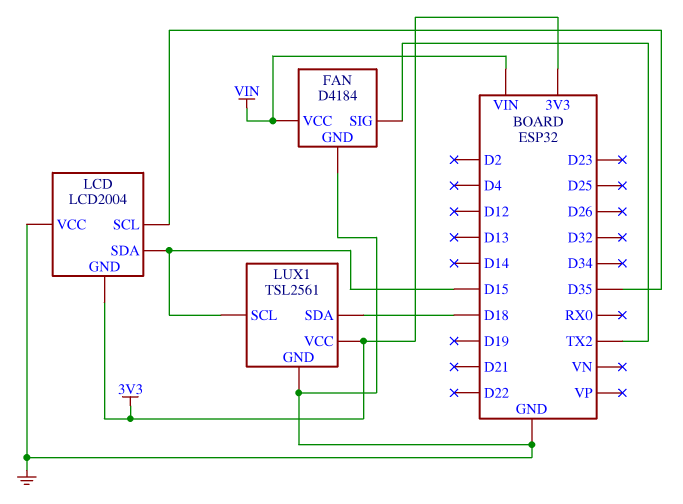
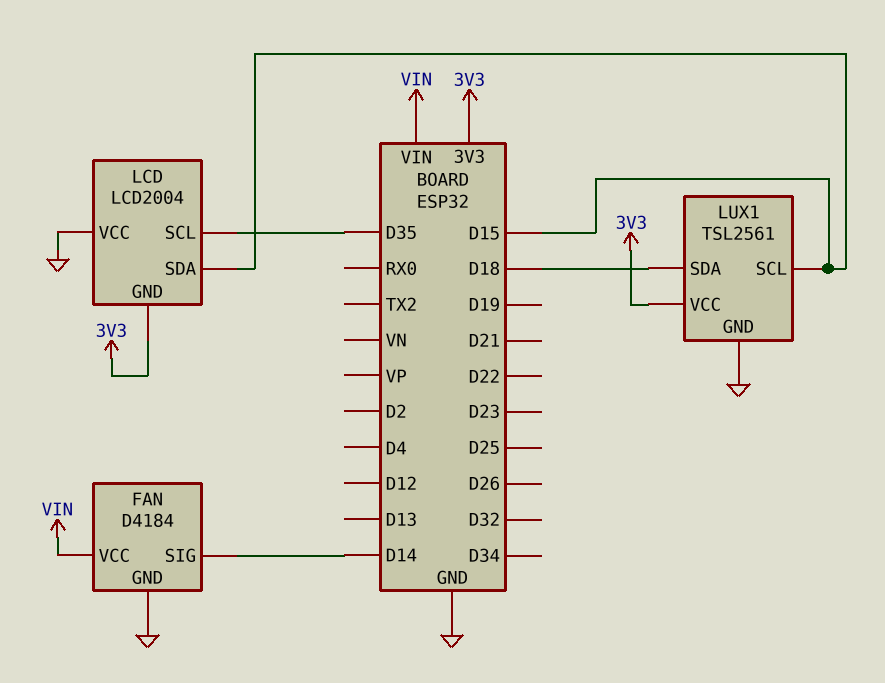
FAN pin SIG: TX2 -> D14

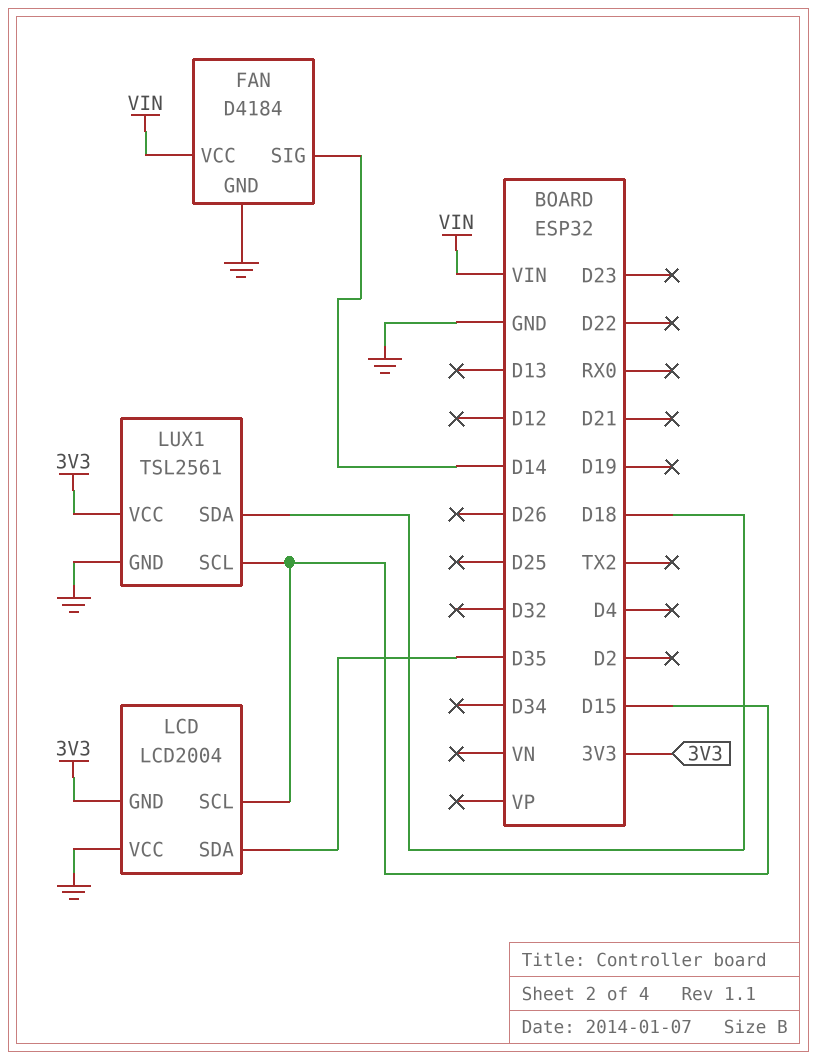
LCD pin SCL: D35 -> D15
LCD pin SDA: D15 -> D35

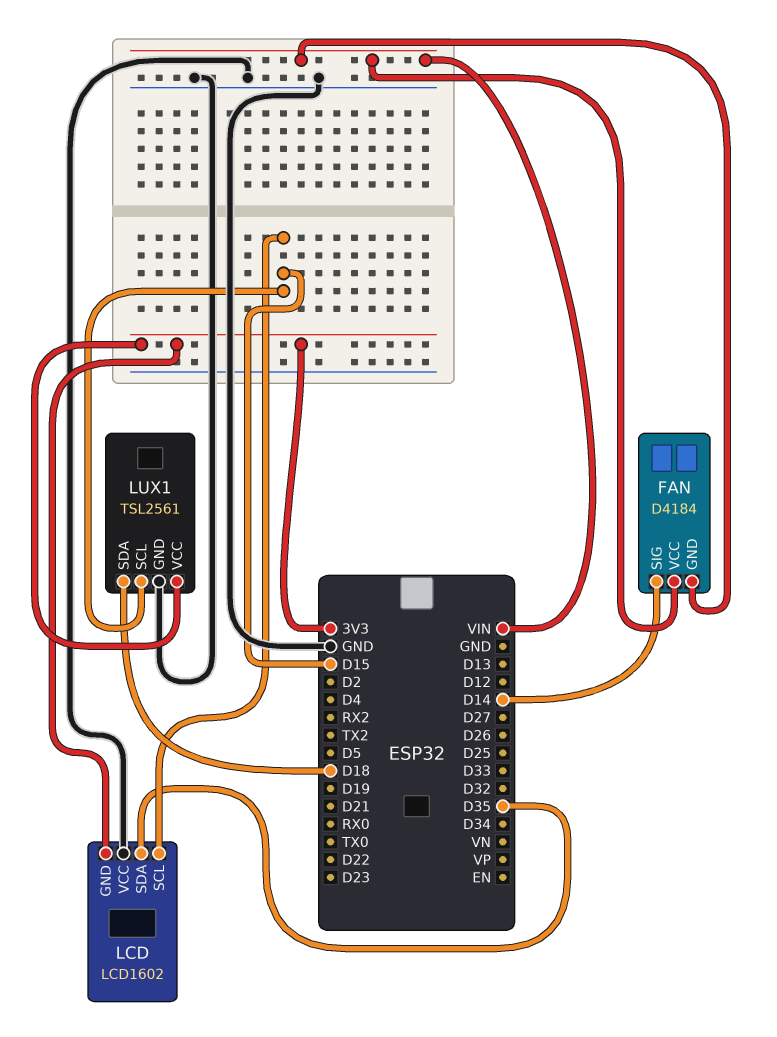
FAN pin GND: GND -> VIN
LCD: LCD2004 -> LCD1602

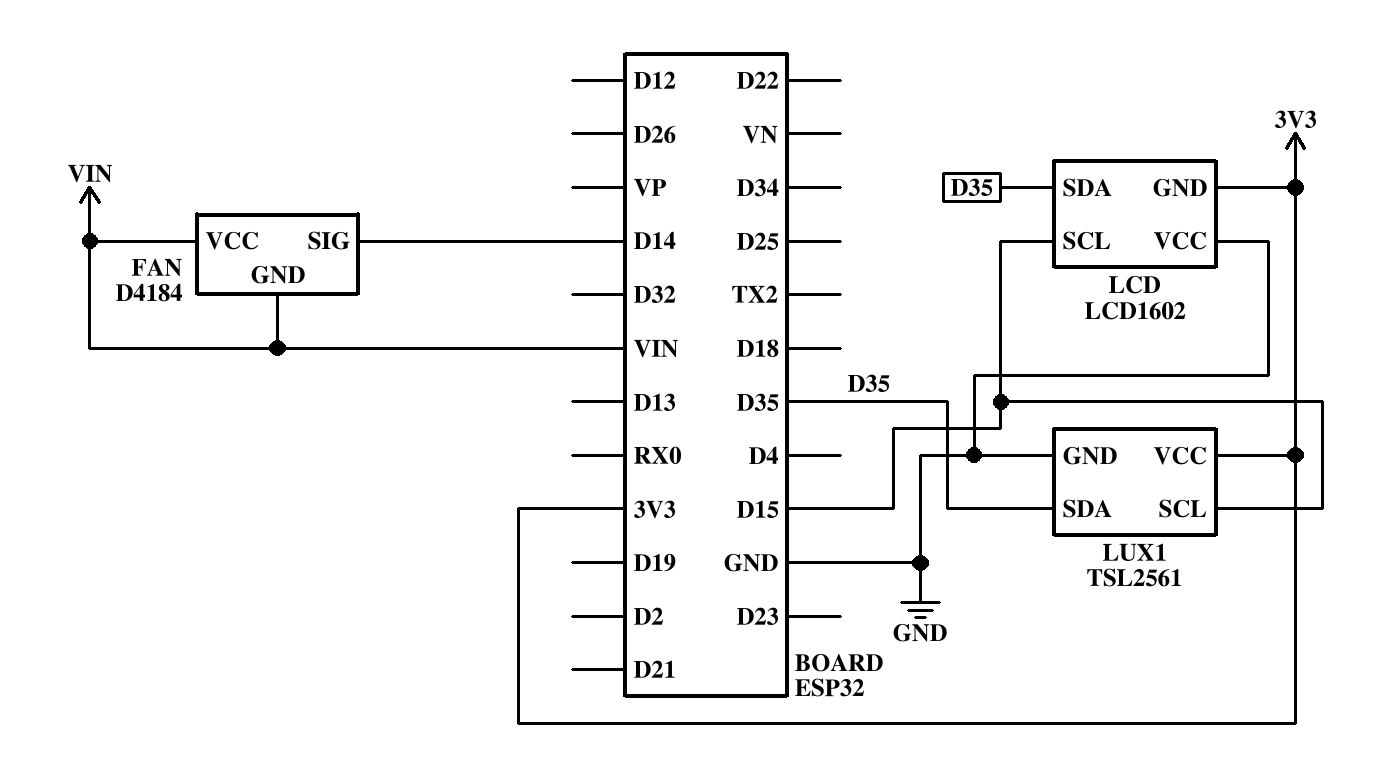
LUX1 pin SDA: D18 -> D35

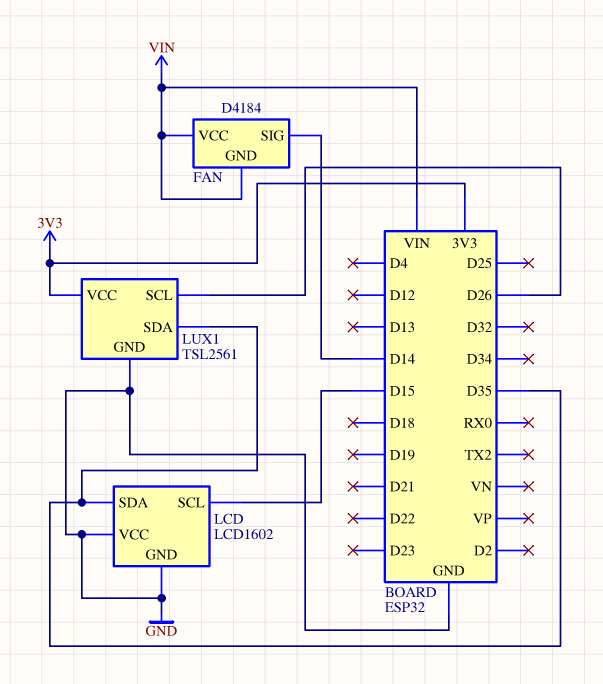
LCD pin GND: 3V3 -> GND
LUX1 pin SCL: D15 -> D26

